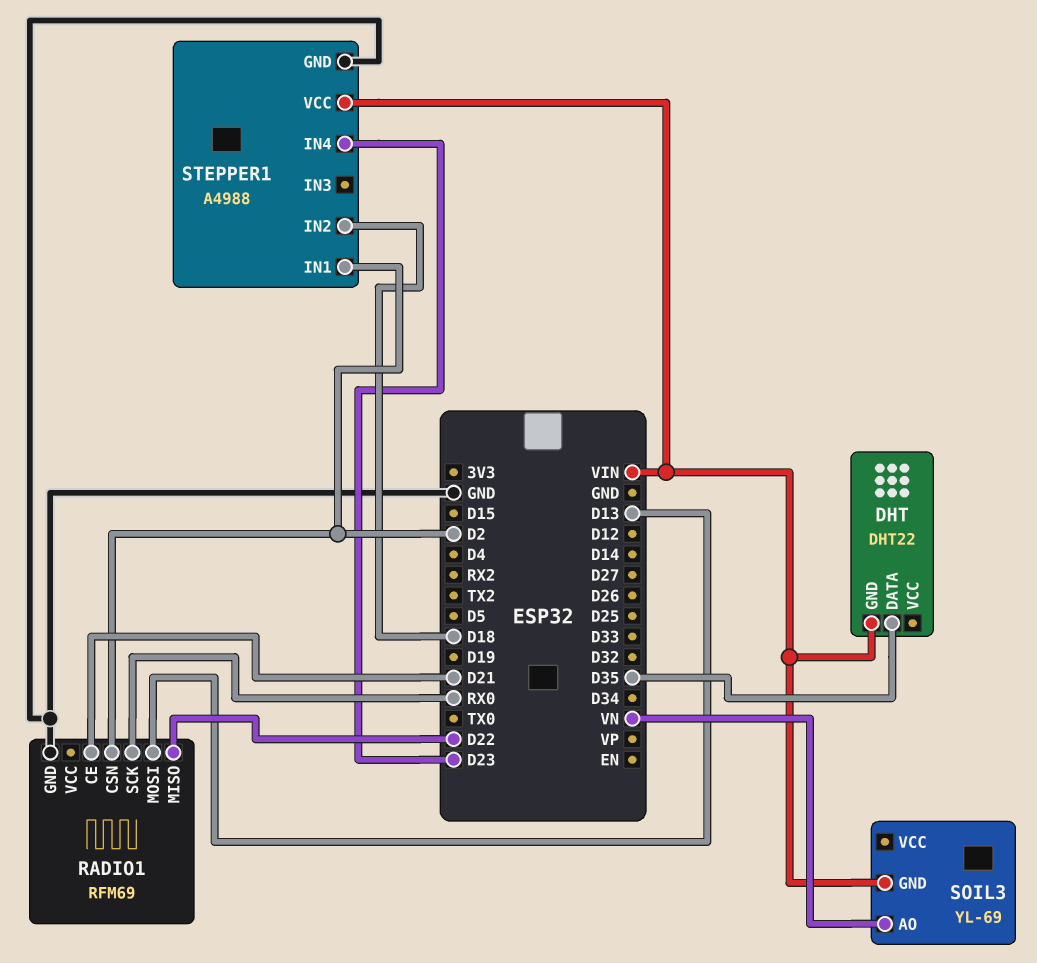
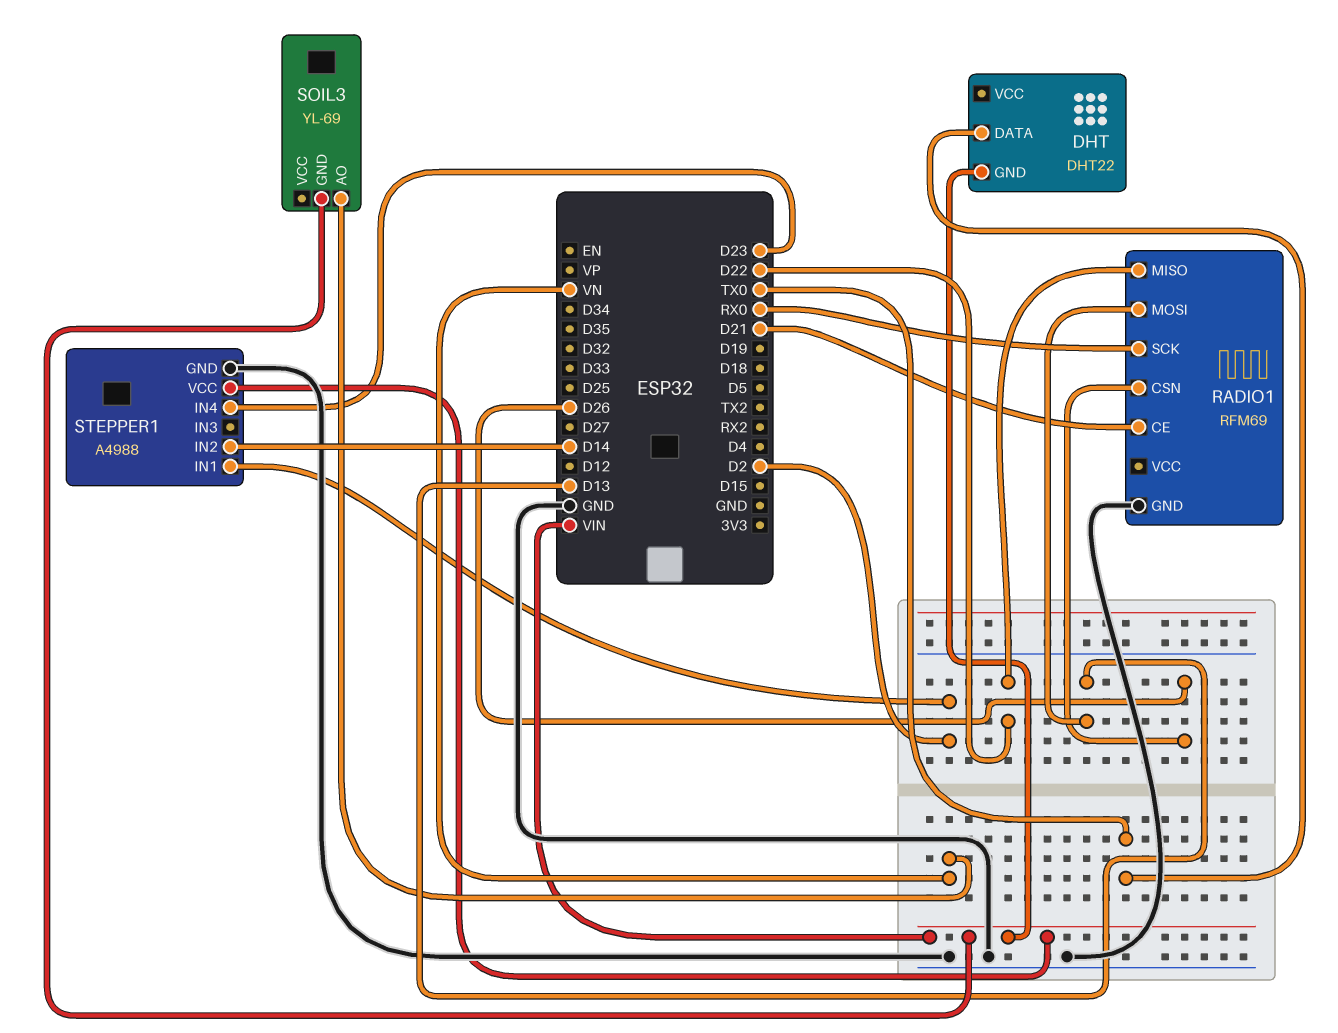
DHT pin DATA: D35 -> TX0
RADIO1 pin CSN: D2 -> D26
STEPPER1 pin IN2: D18 -> D14

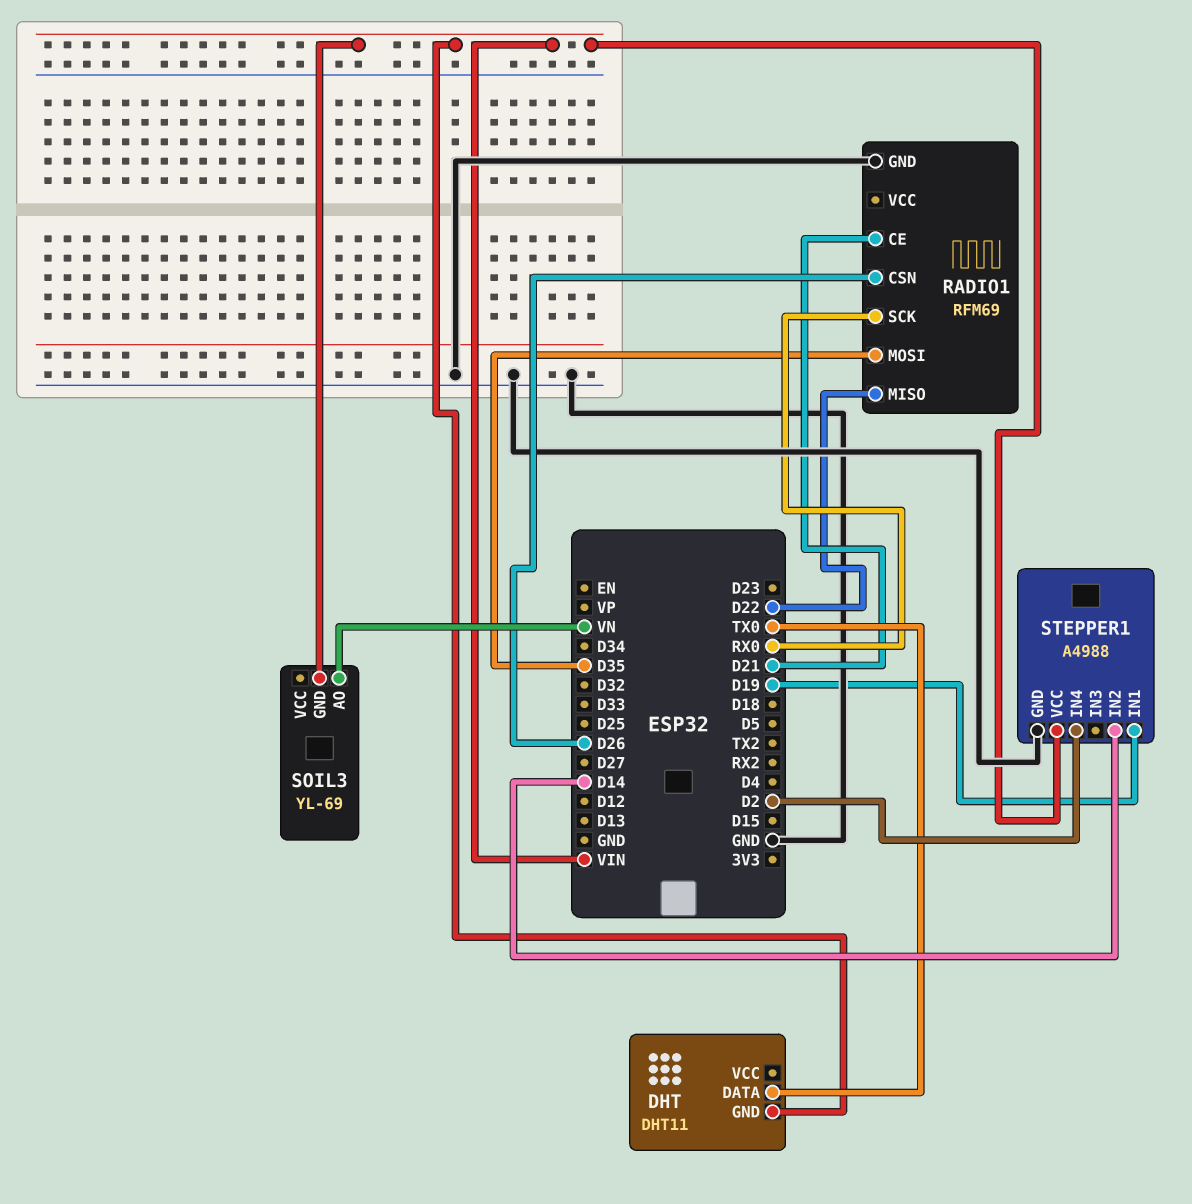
DHT: DHT22 -> DHT11
RADIO1 pin MOSI: D13 -> D35
STEPPER1 pin IN1: D2 -> D19
STEPPER1 pin IN4: D23 -> D2

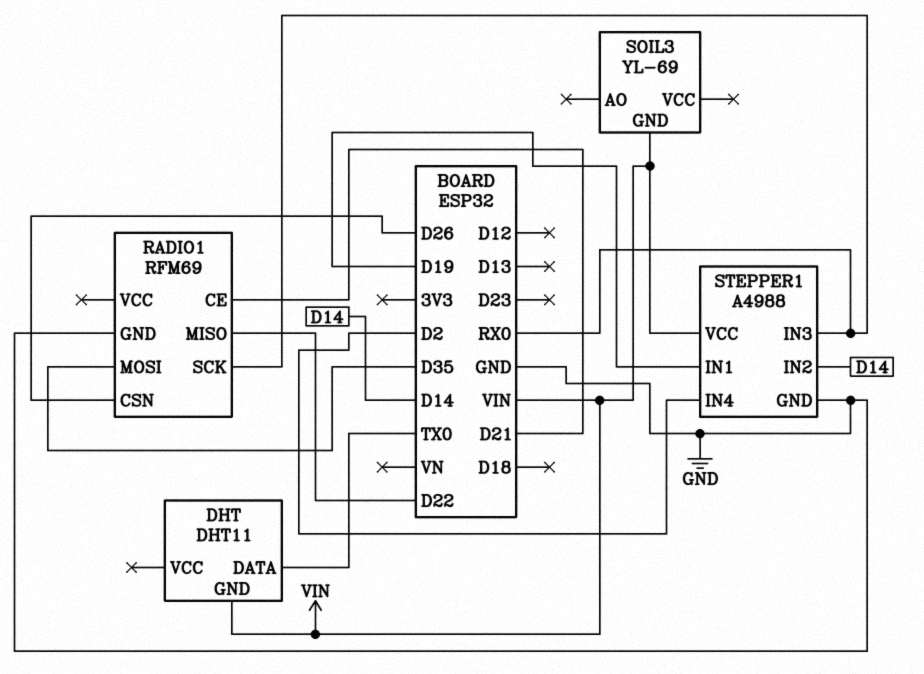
SOIL3 pin AO: VN -> none
STEPPER1 pin IN3: none -> RX0

